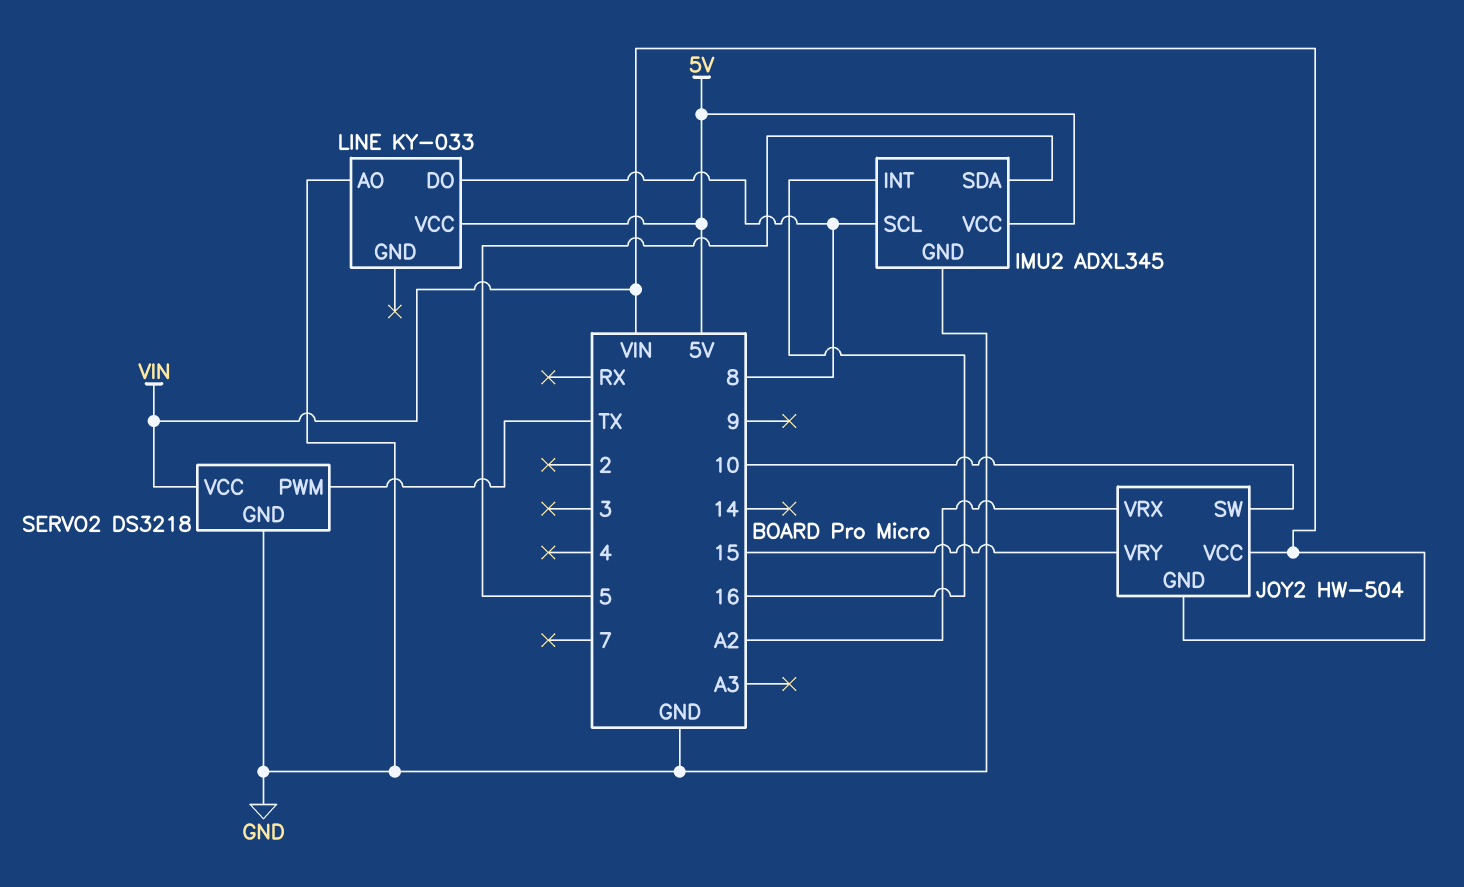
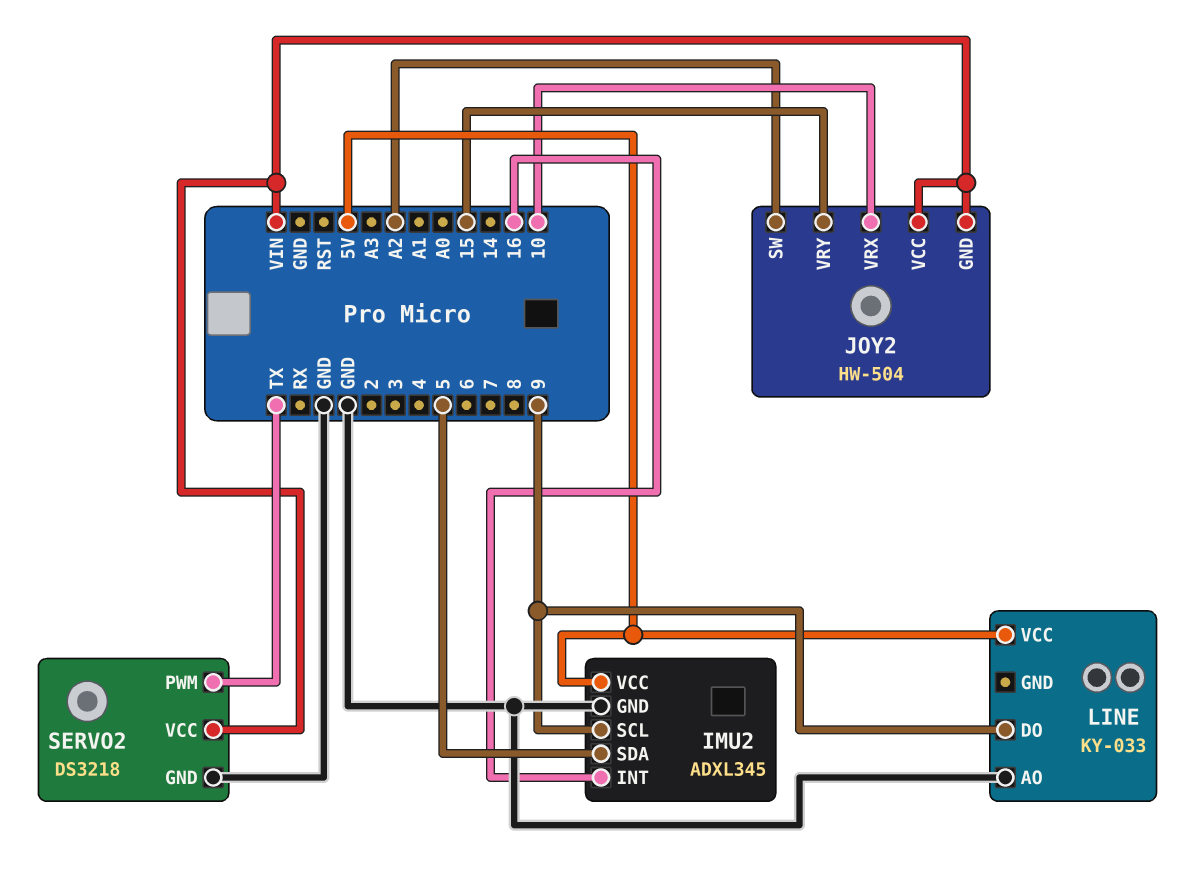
IMU2 pin SCL: 8 -> 9
JOY2 pin SW: 10 -> A2
JOY2 pin VRX: A2 -> 10
LINE pin DO: 8 -> 9

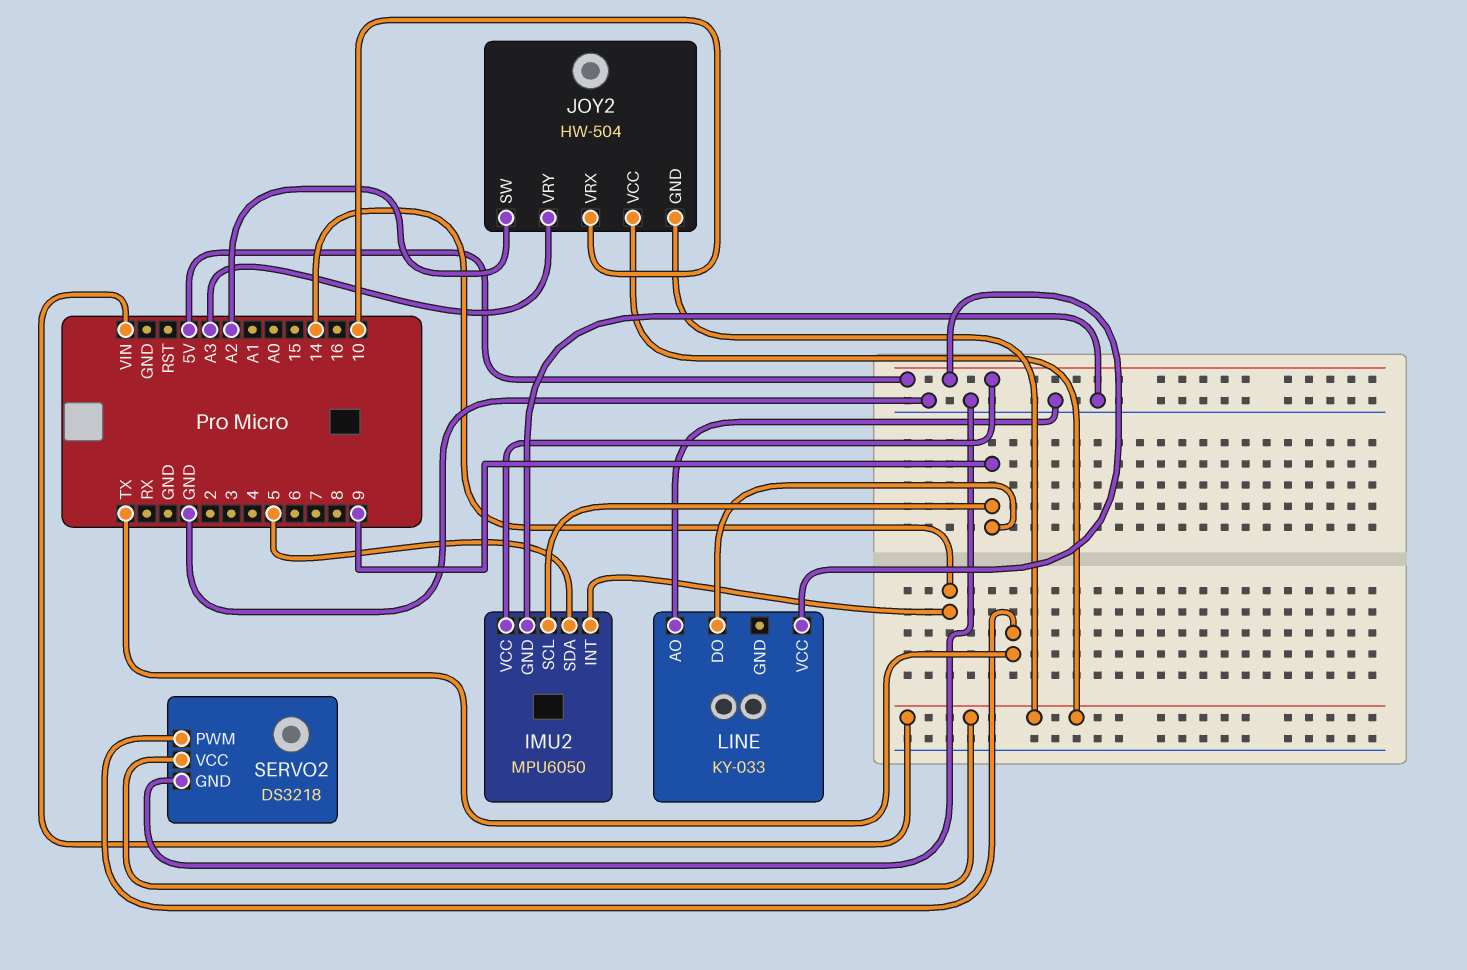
IMU2: ADXL345 -> MPU6050
IMU2 pin INT: 16 -> 14
JOY2 pin VRY: 15 -> A3

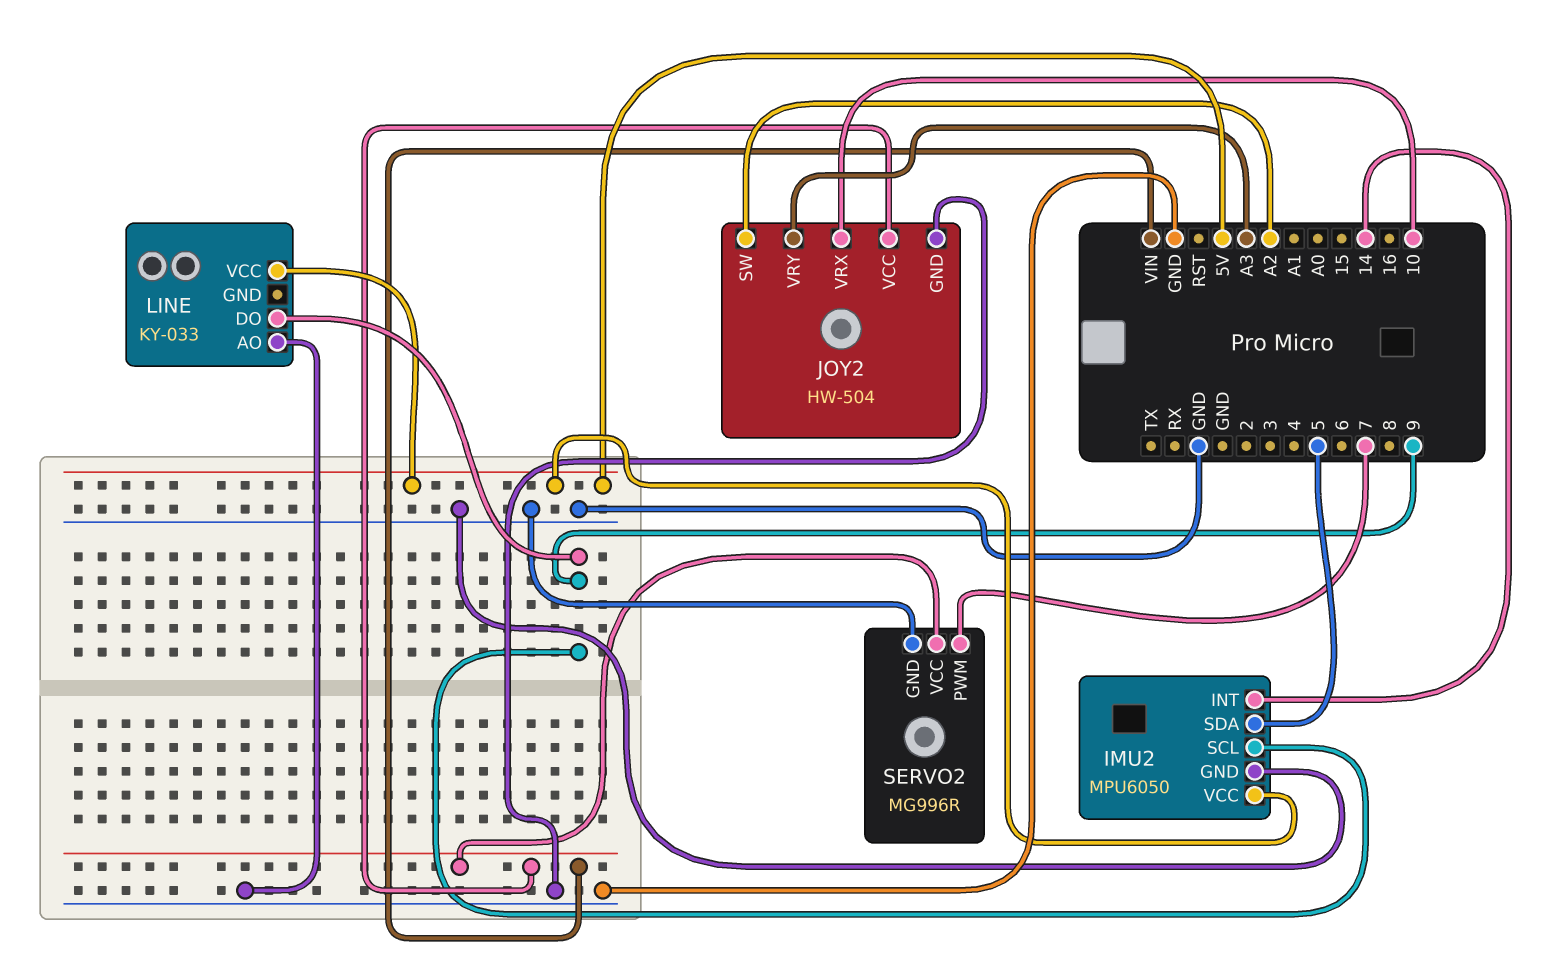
JOY2 pin GND: VIN -> GND
SERVO2: DS3218 -> MG996R
SERVO2 pin PWM: TX -> 7

